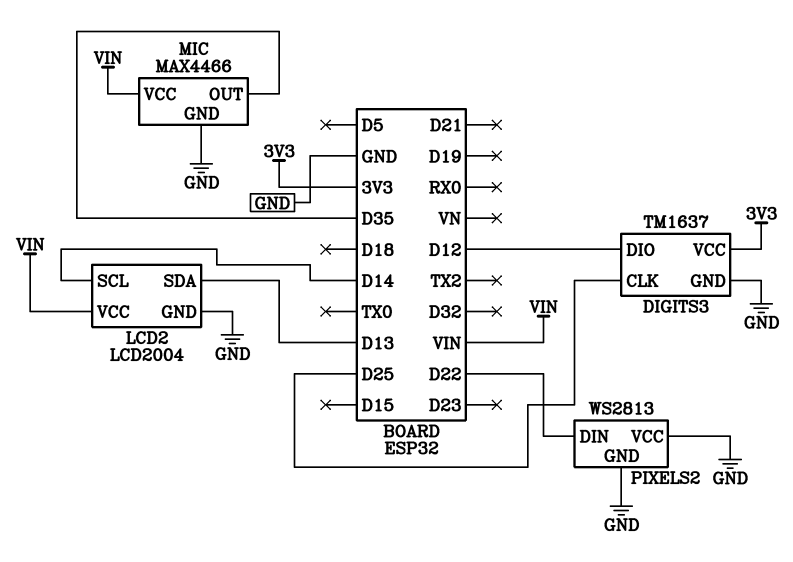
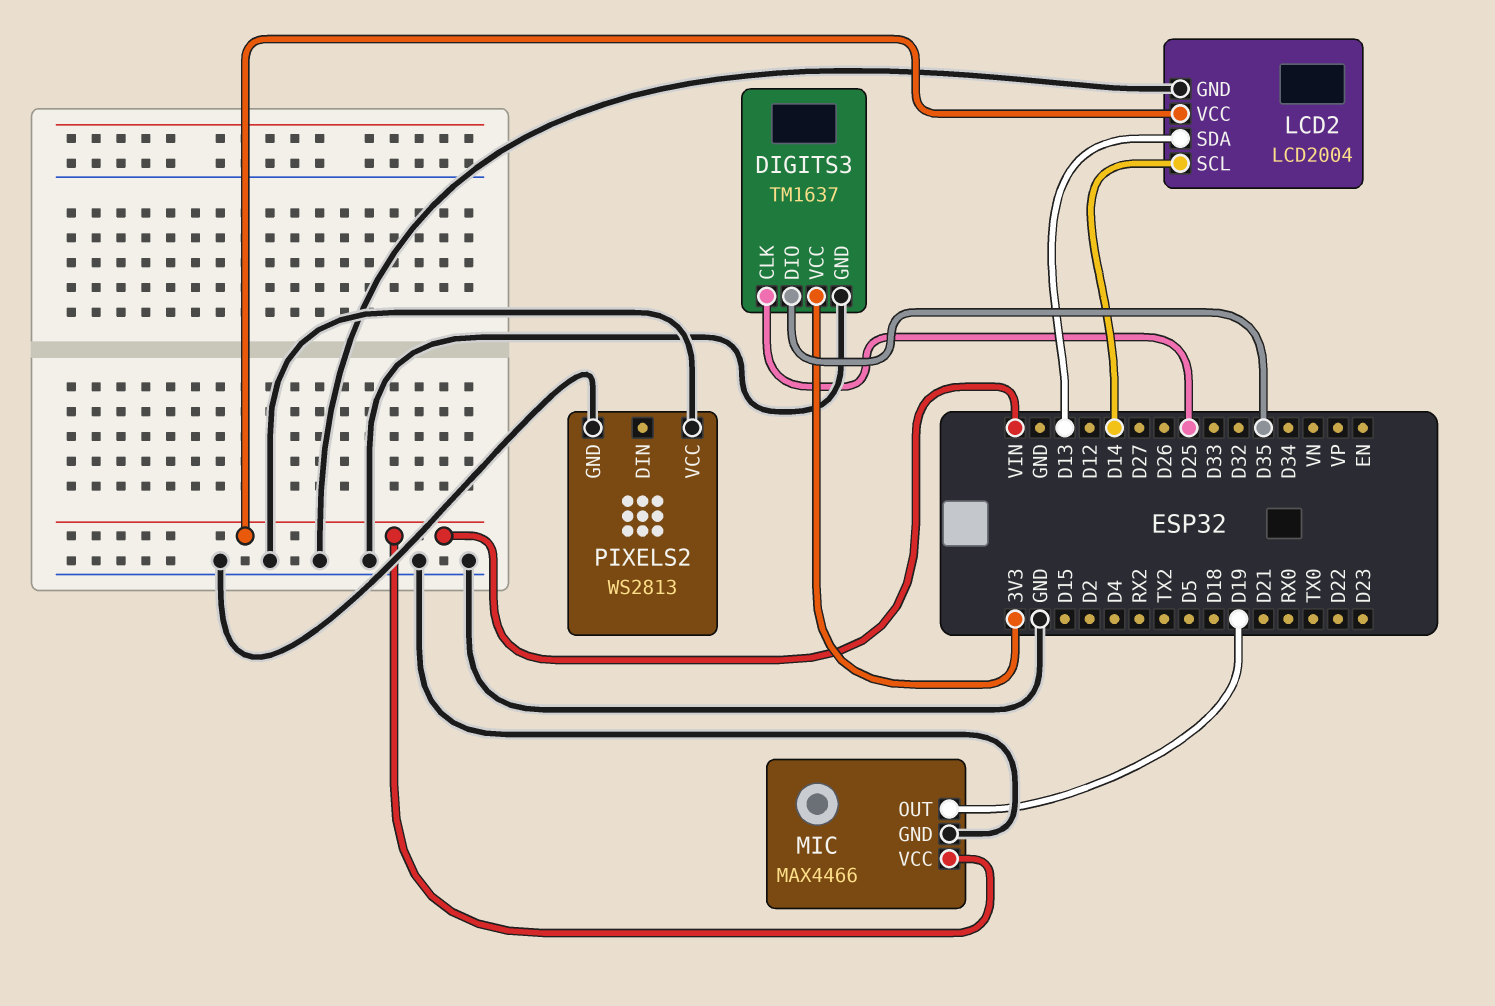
DIGITS3 pin DIO: D12 -> D35
MIC pin OUT: D35 -> D19
PIXELS2 pin DIN: D22 -> none

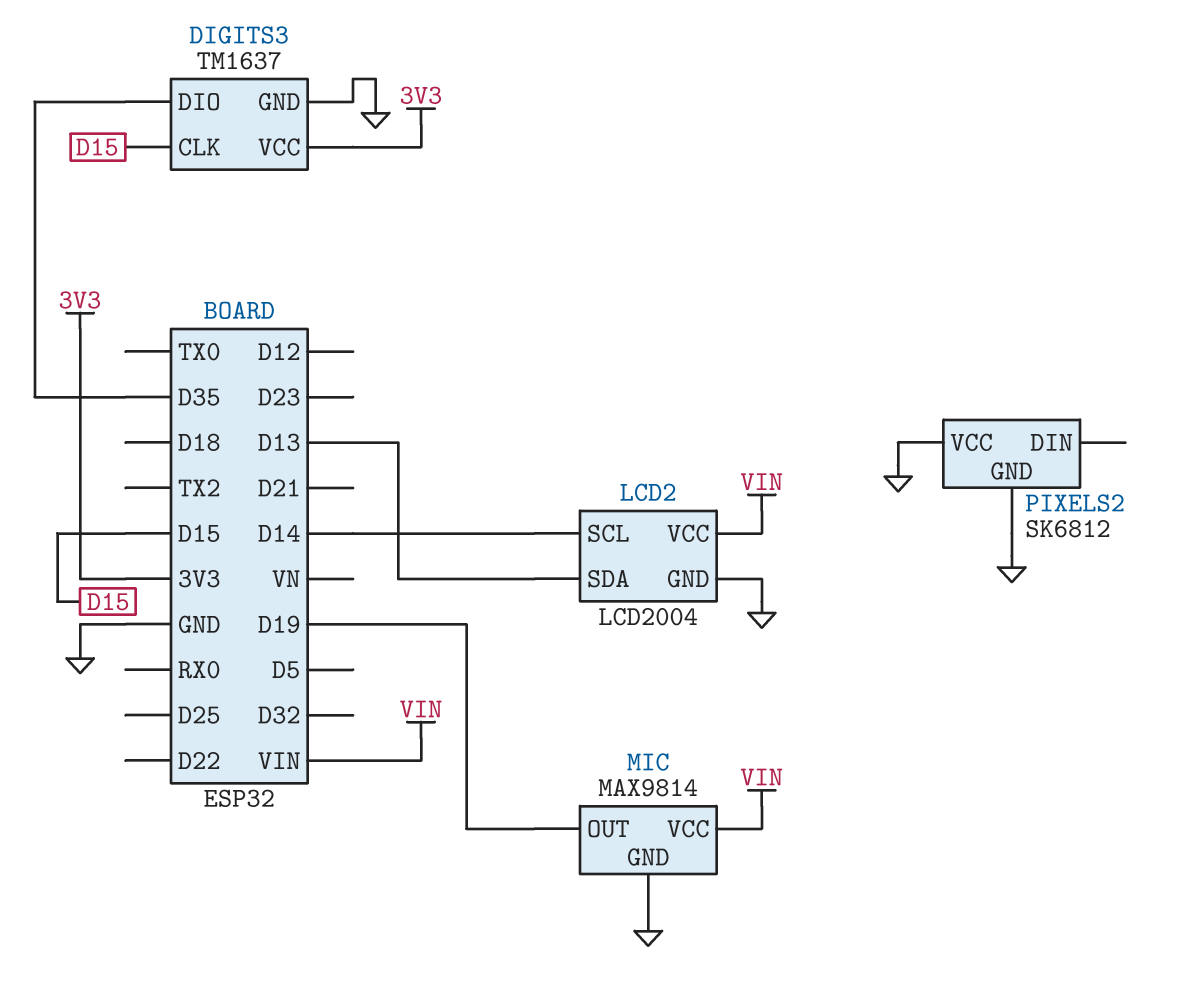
DIGITS3 pin CLK: D25 -> D15
MIC: MAX4466 -> MAX9814
PIXELS2: WS2813 -> SK6812

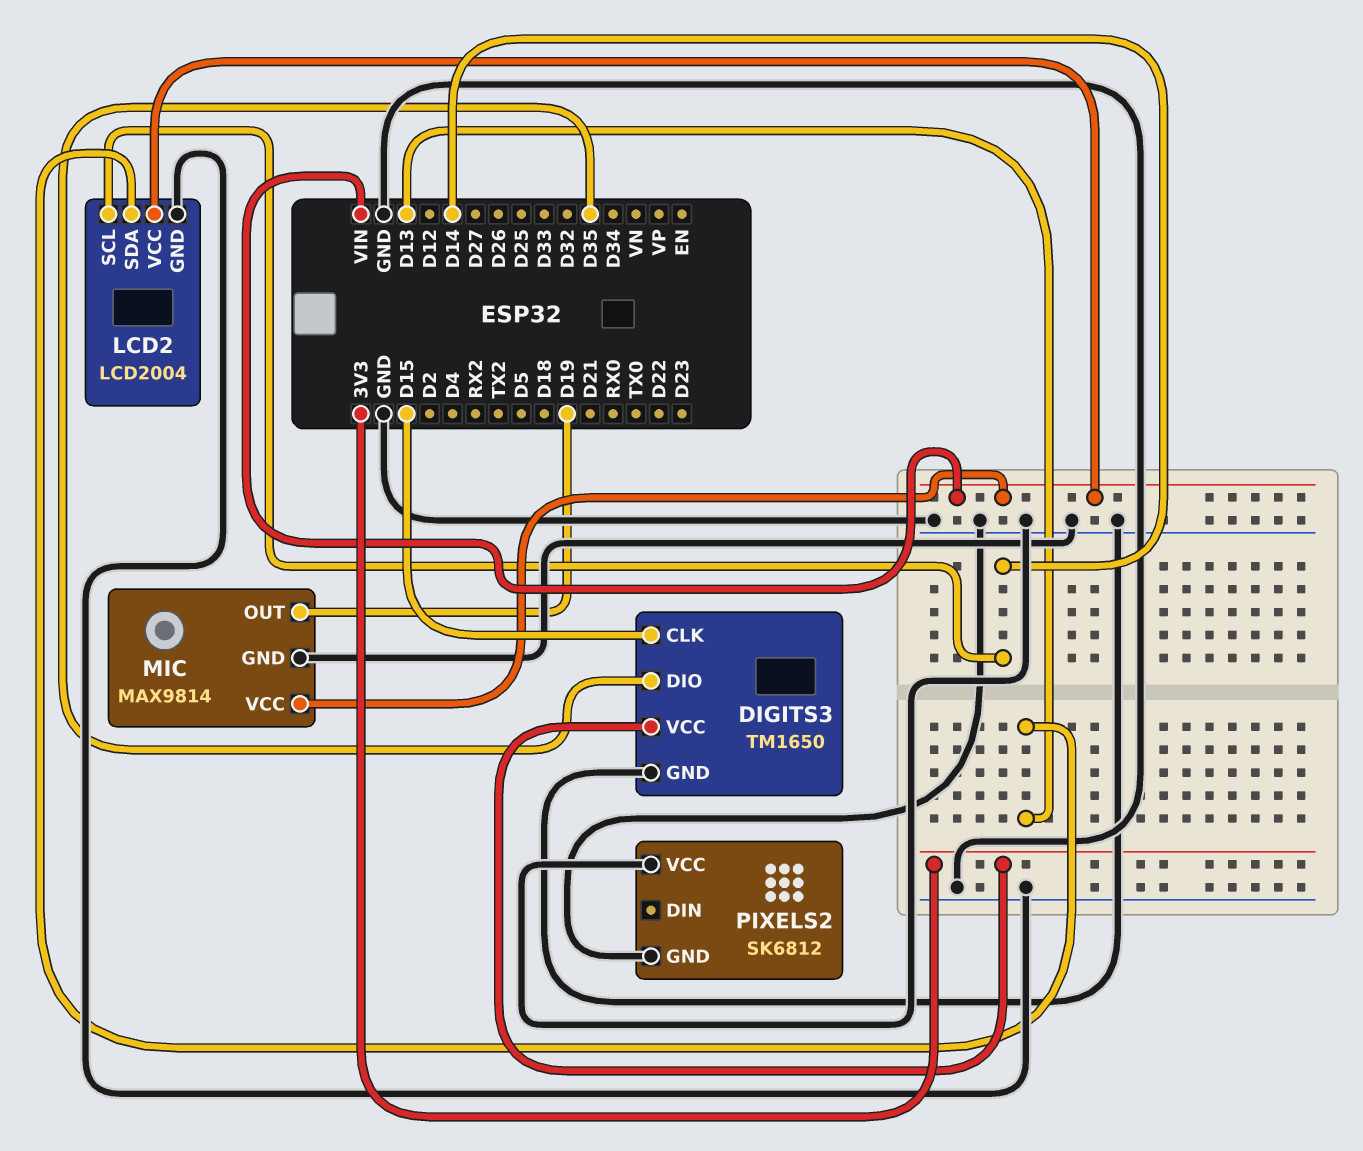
DIGITS3: TM1637 -> TM1650

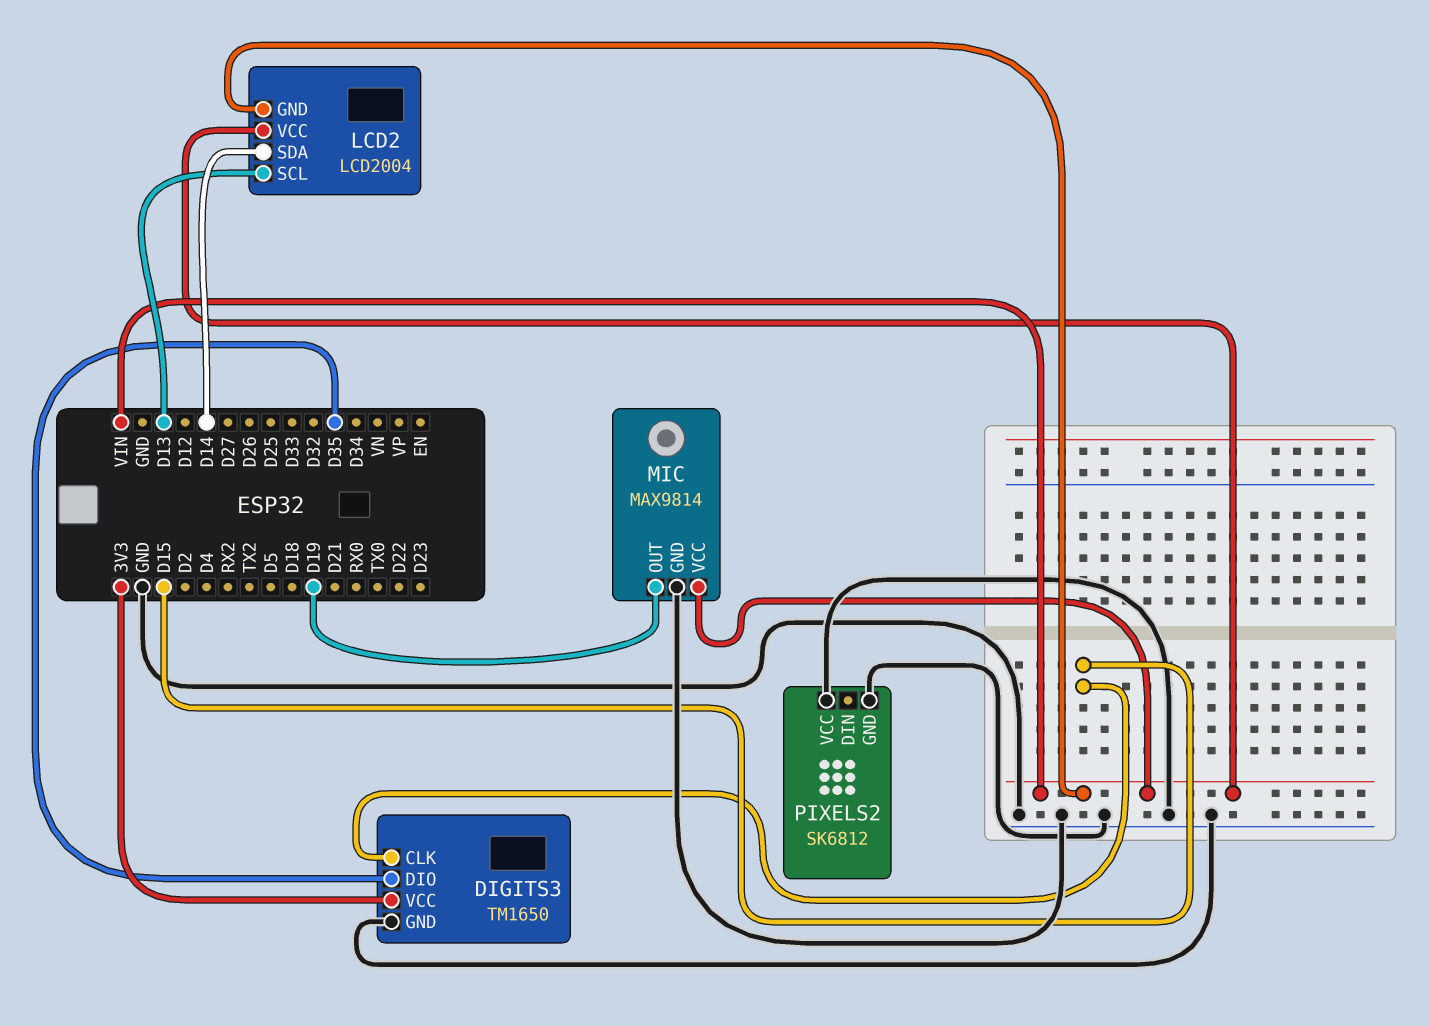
LCD2 pin GND: GND -> VIN
LCD2 pin SCL: D14 -> D13
LCD2 pin SDA: D13 -> D14

